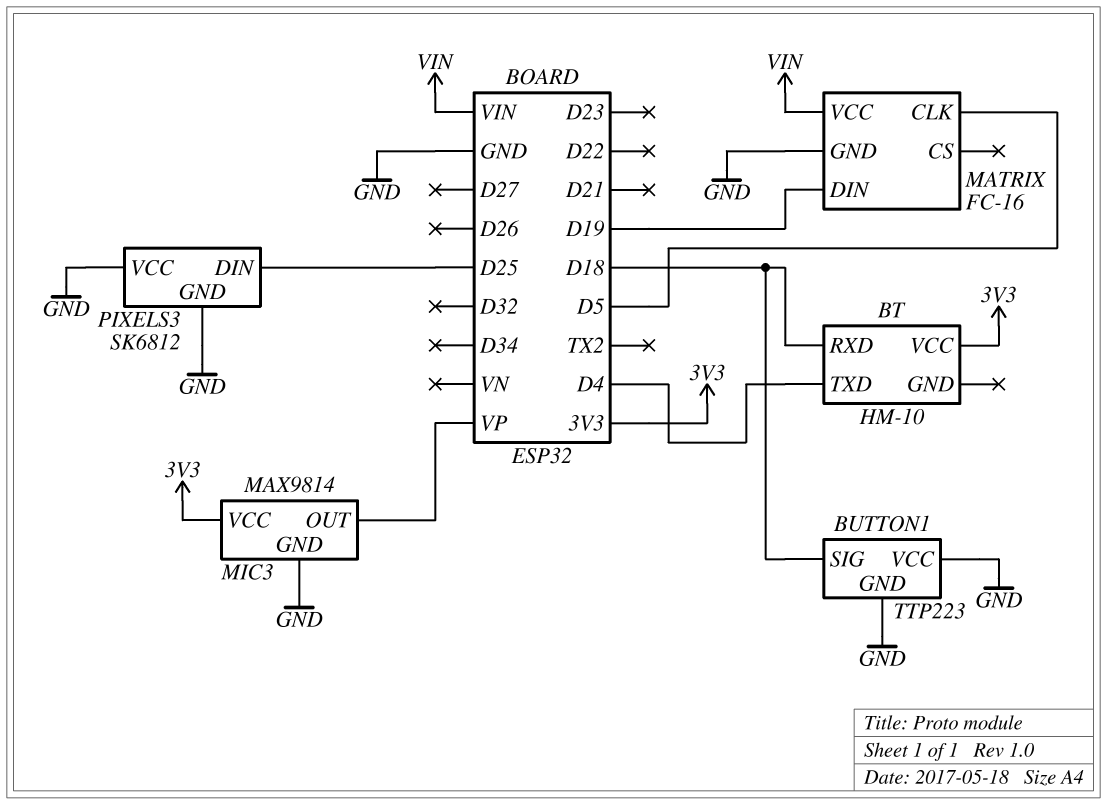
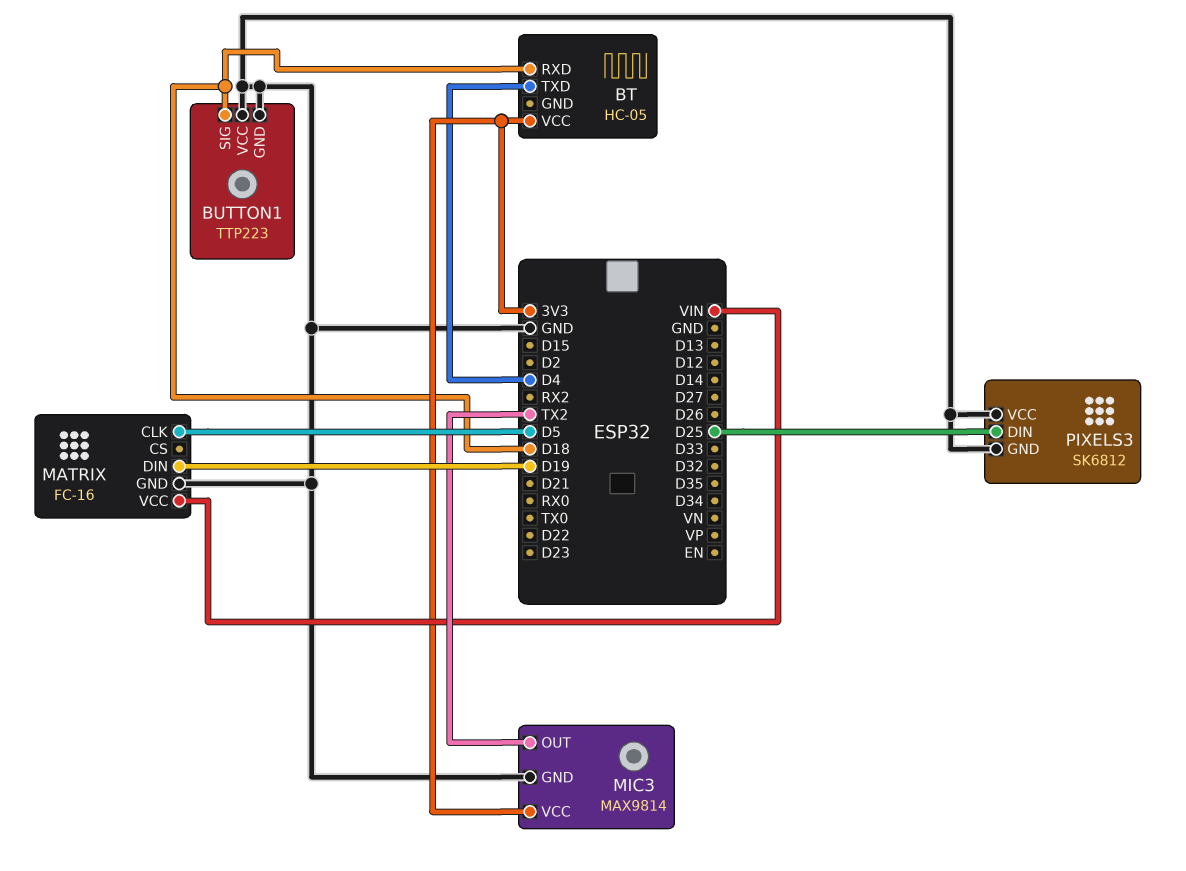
BT: HM-10 -> HC-05
MIC3 pin OUT: VP -> TX2

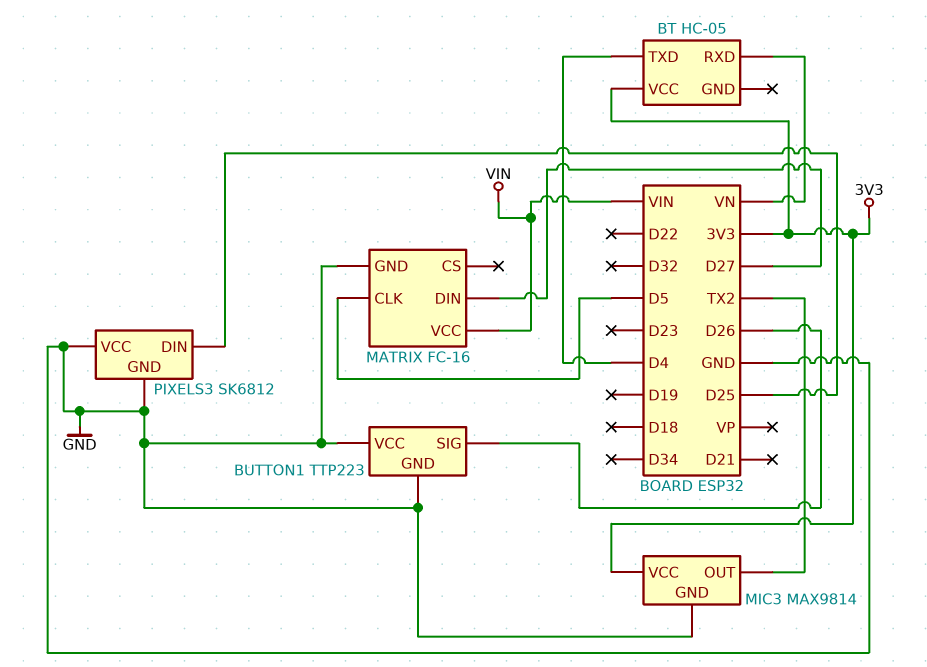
BT pin RXD: D18 -> VN
BUTTON1 pin SIG: D18 -> D26
MATRIX pin DIN: D19 -> D27

